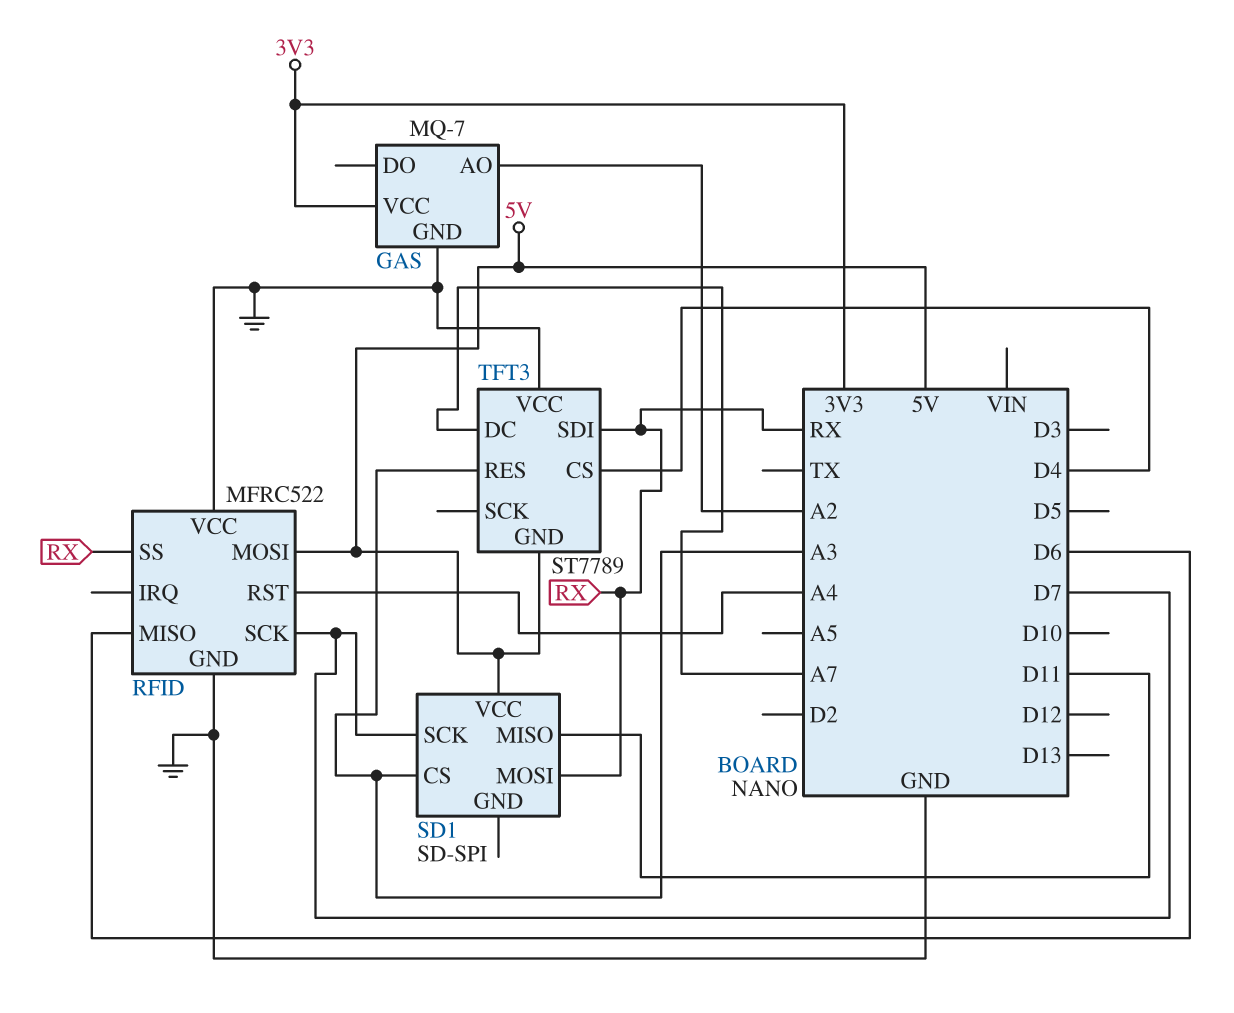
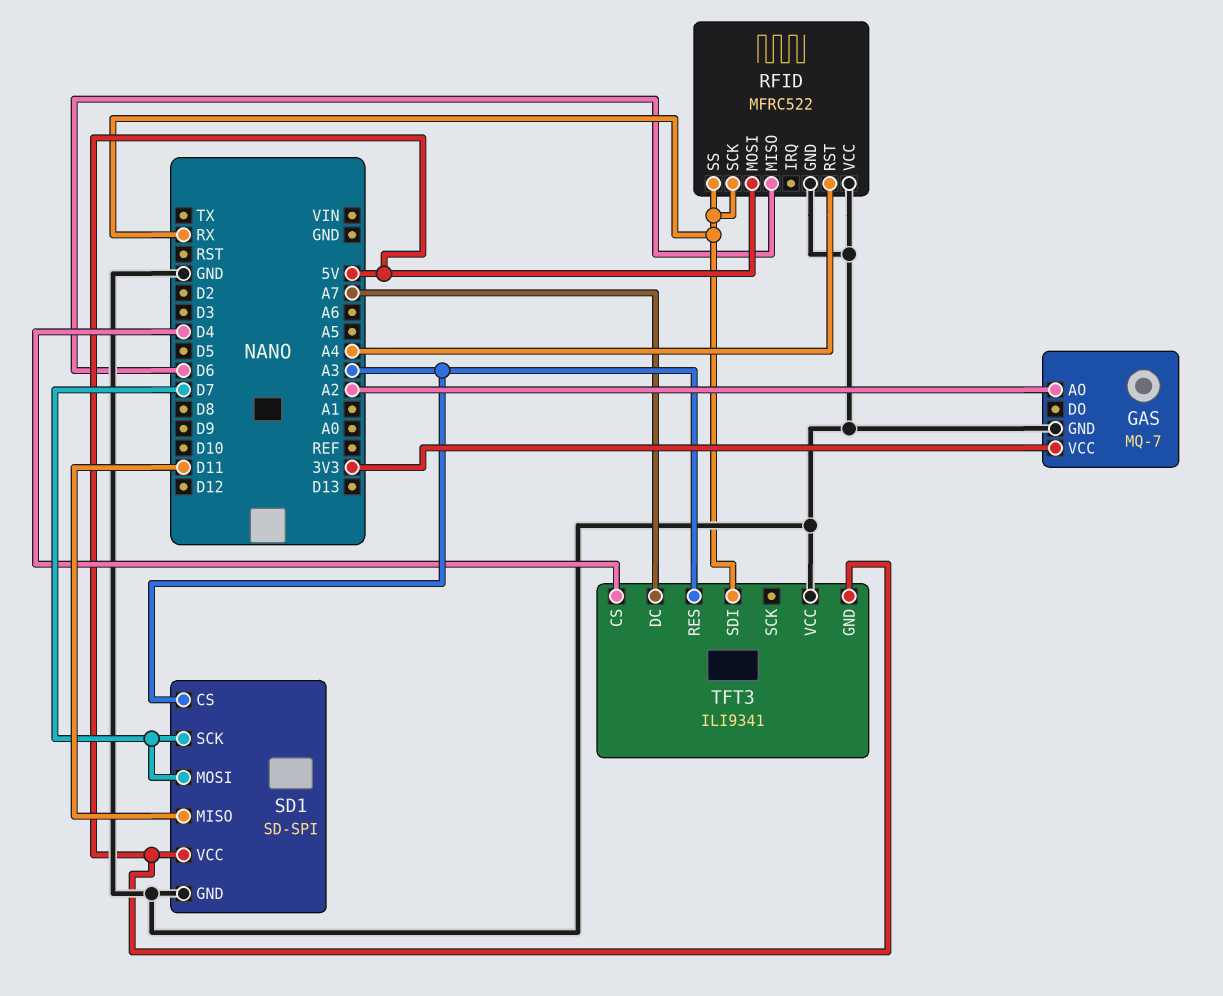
RFID pin SCK: D7 -> RX
SD1 pin GND: none -> GND
SD1 pin MOSI: RX -> D7
TFT3: ST7789 -> ILI9341

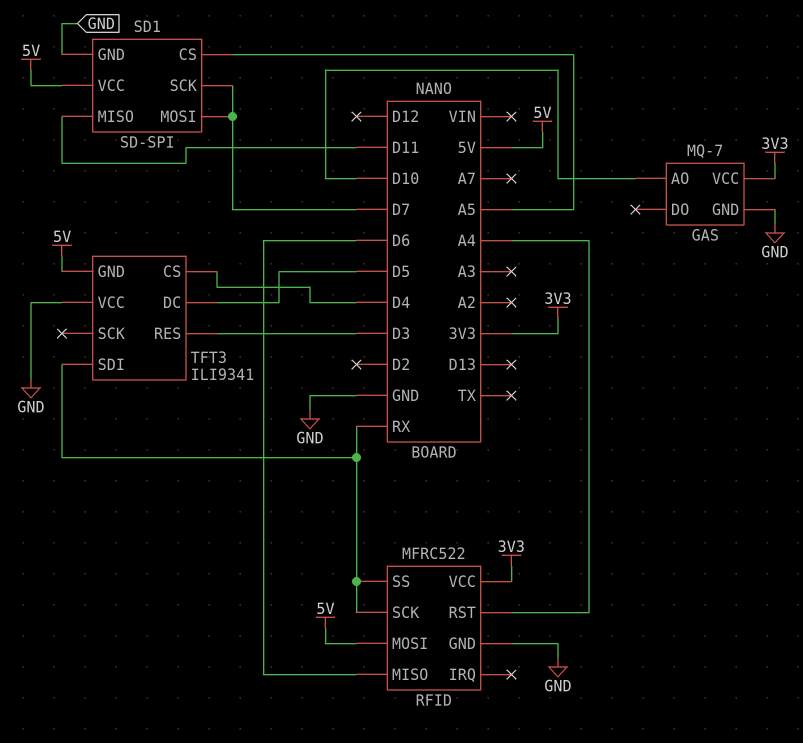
GAS pin AO: A2 -> D10
RFID pin VCC: GND -> 3V3
SD1 pin CS: A3 -> A5
TFT3 pin DC: A7 -> D5
TFT3 pin RES: A3 -> D3

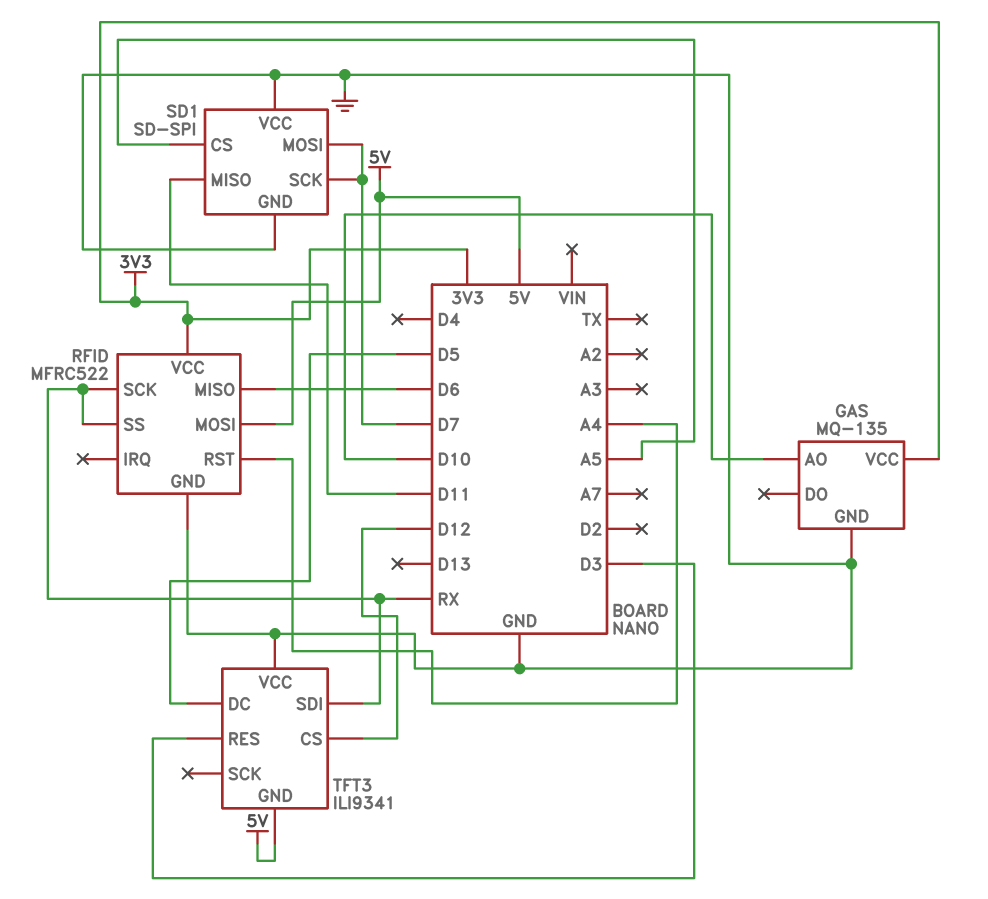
GAS: MQ-7 -> MQ-135
SD1 pin VCC: 5V -> GND
TFT3 pin CS: D4 -> D12

